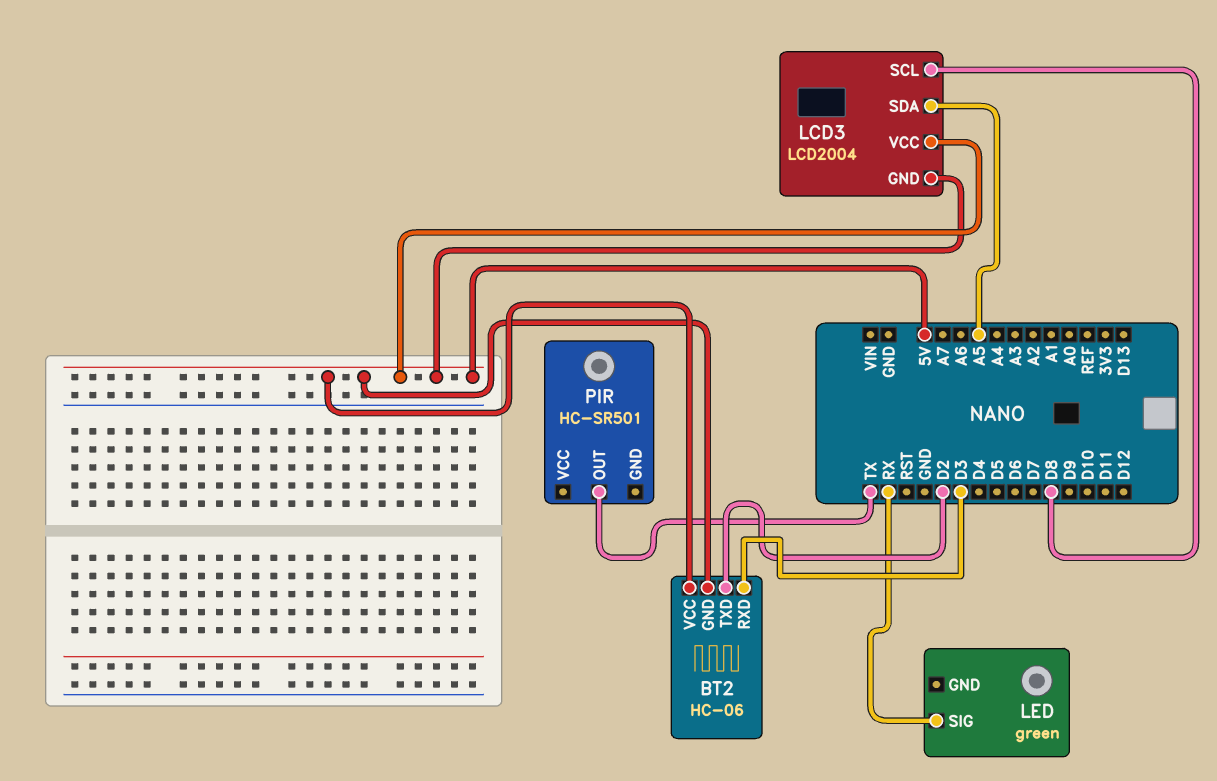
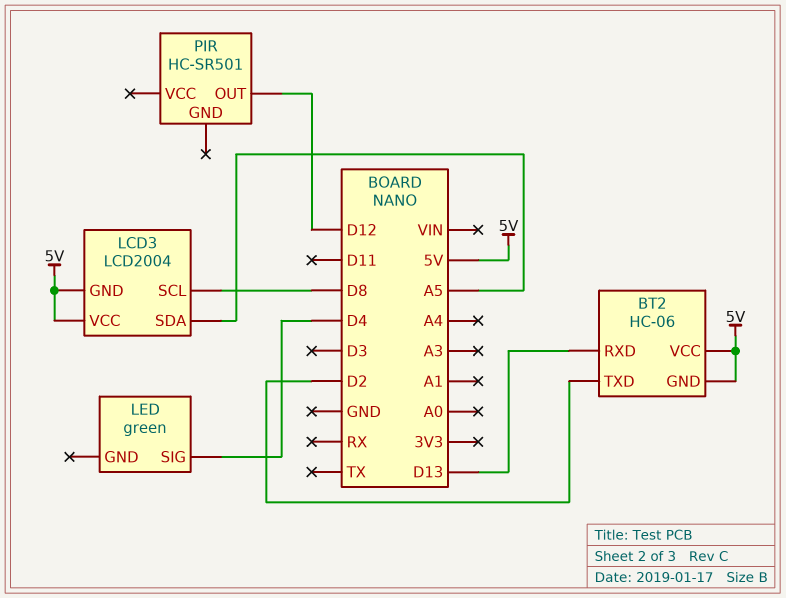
BT2 pin RXD: D3 -> D13
LED pin SIG: RX -> D4
PIR pin OUT: TX -> D12

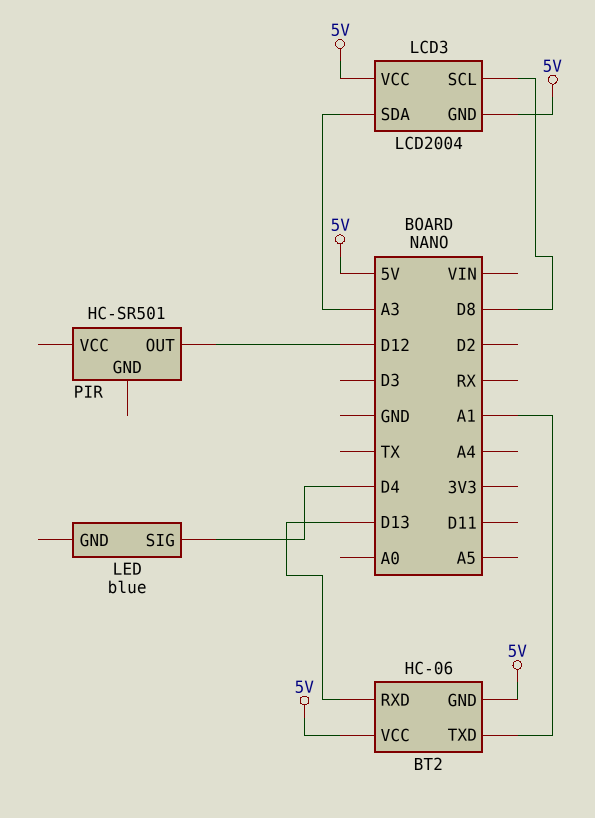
BT2 pin TXD: D2 -> A1
LCD3 pin SDA: A5 -> A3
LED: green -> blue

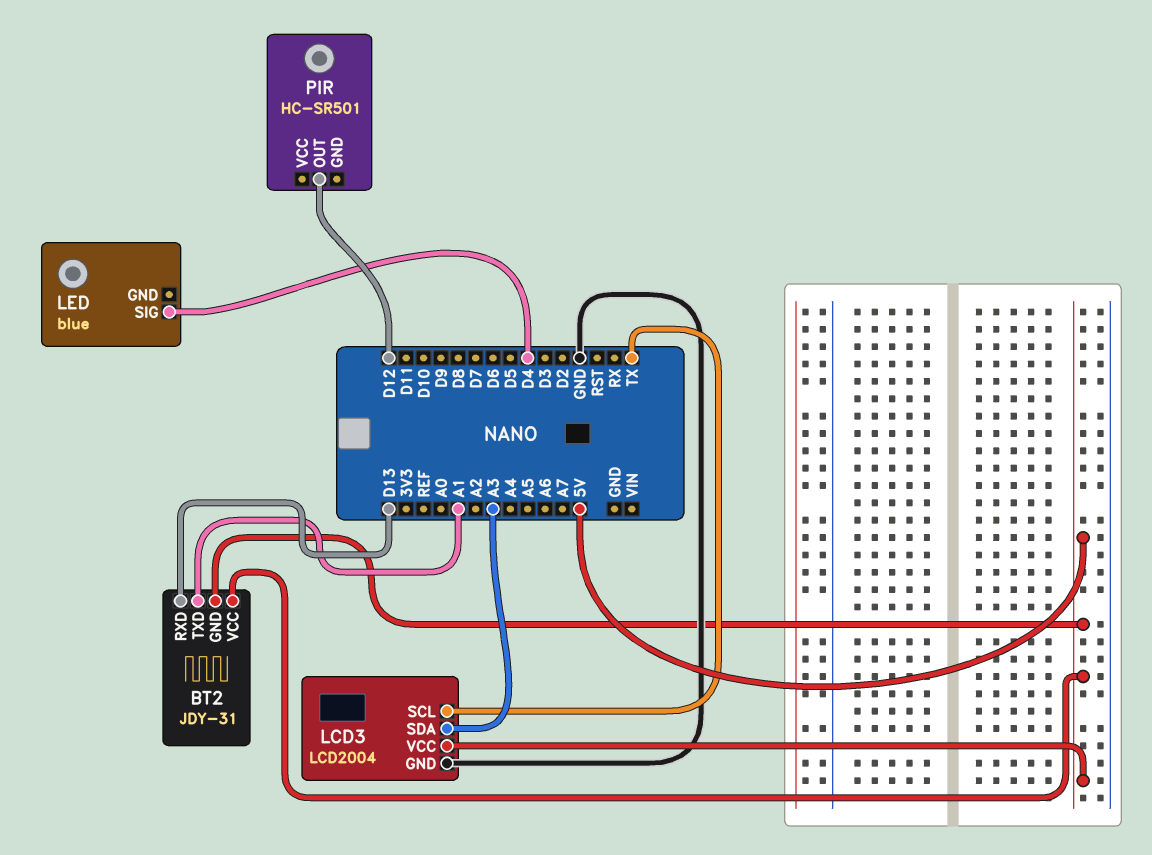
BT2: HC-06 -> JDY-31
LCD3 pin GND: 5V -> GND
LCD3 pin SCL: D8 -> TX

